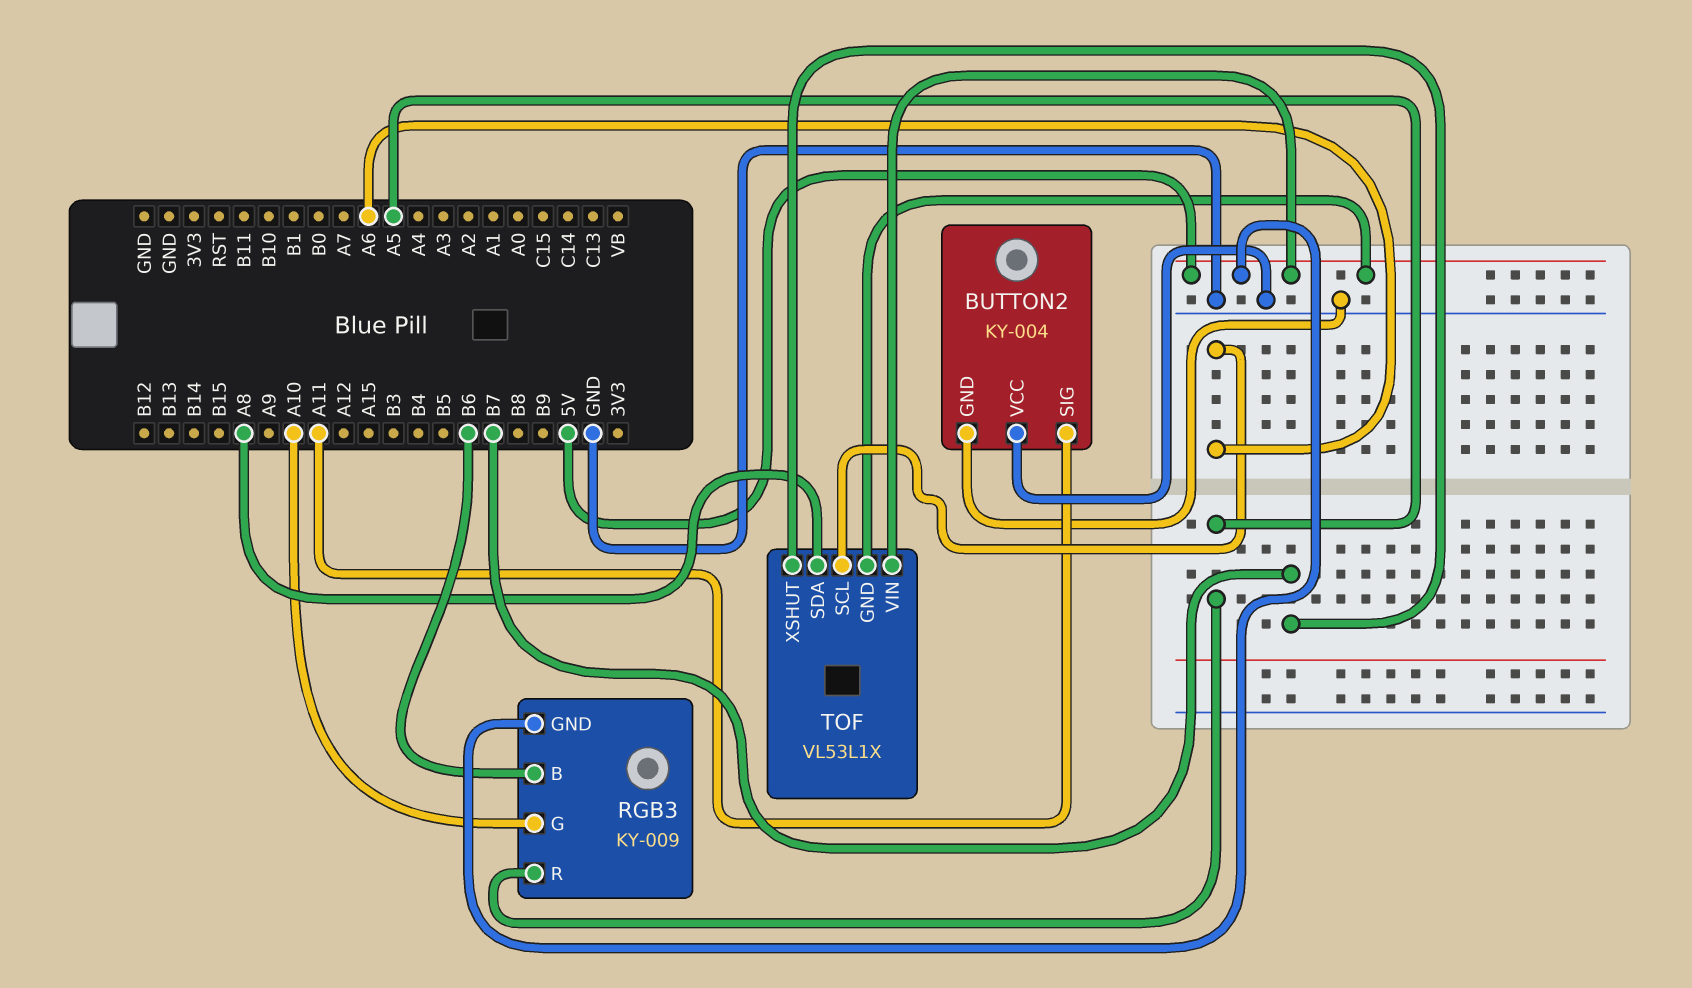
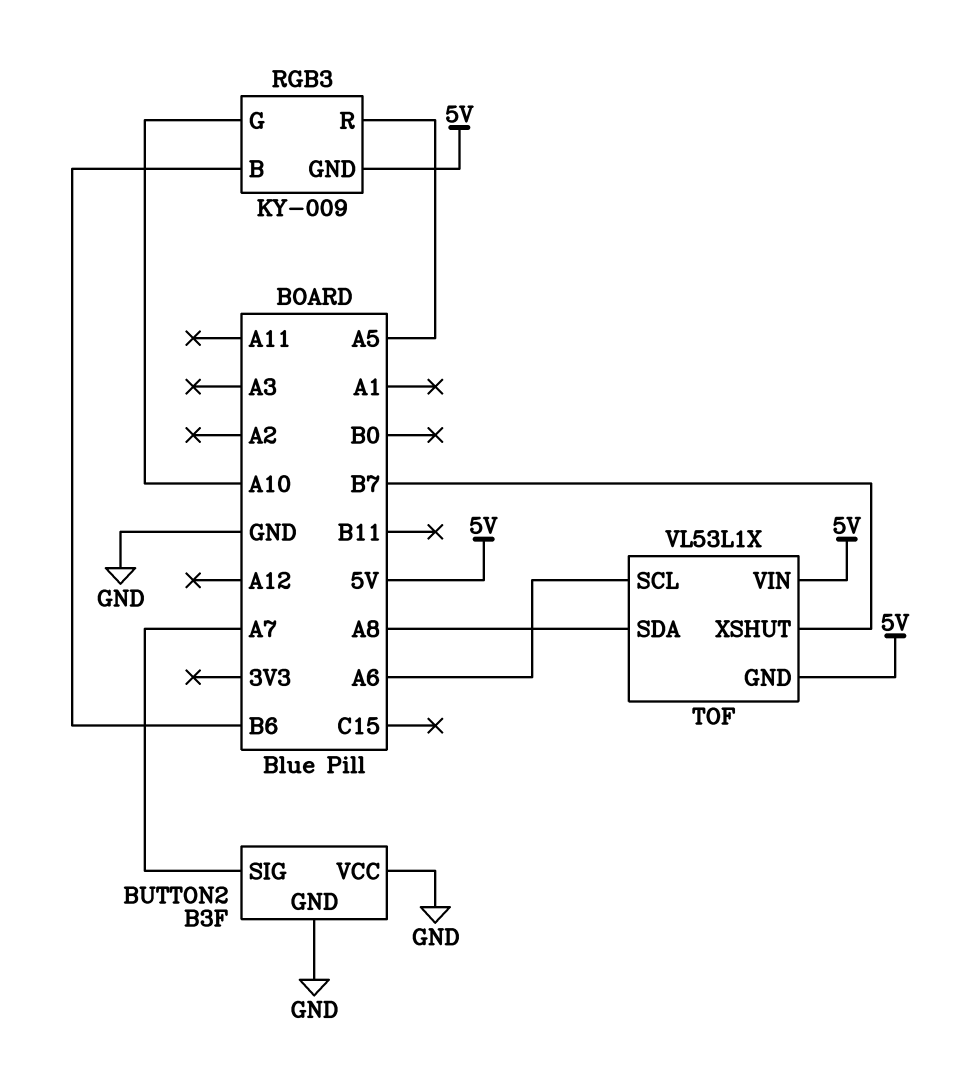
BUTTON2: KY-004 -> B3F
BUTTON2 pin SIG: A11 -> A7

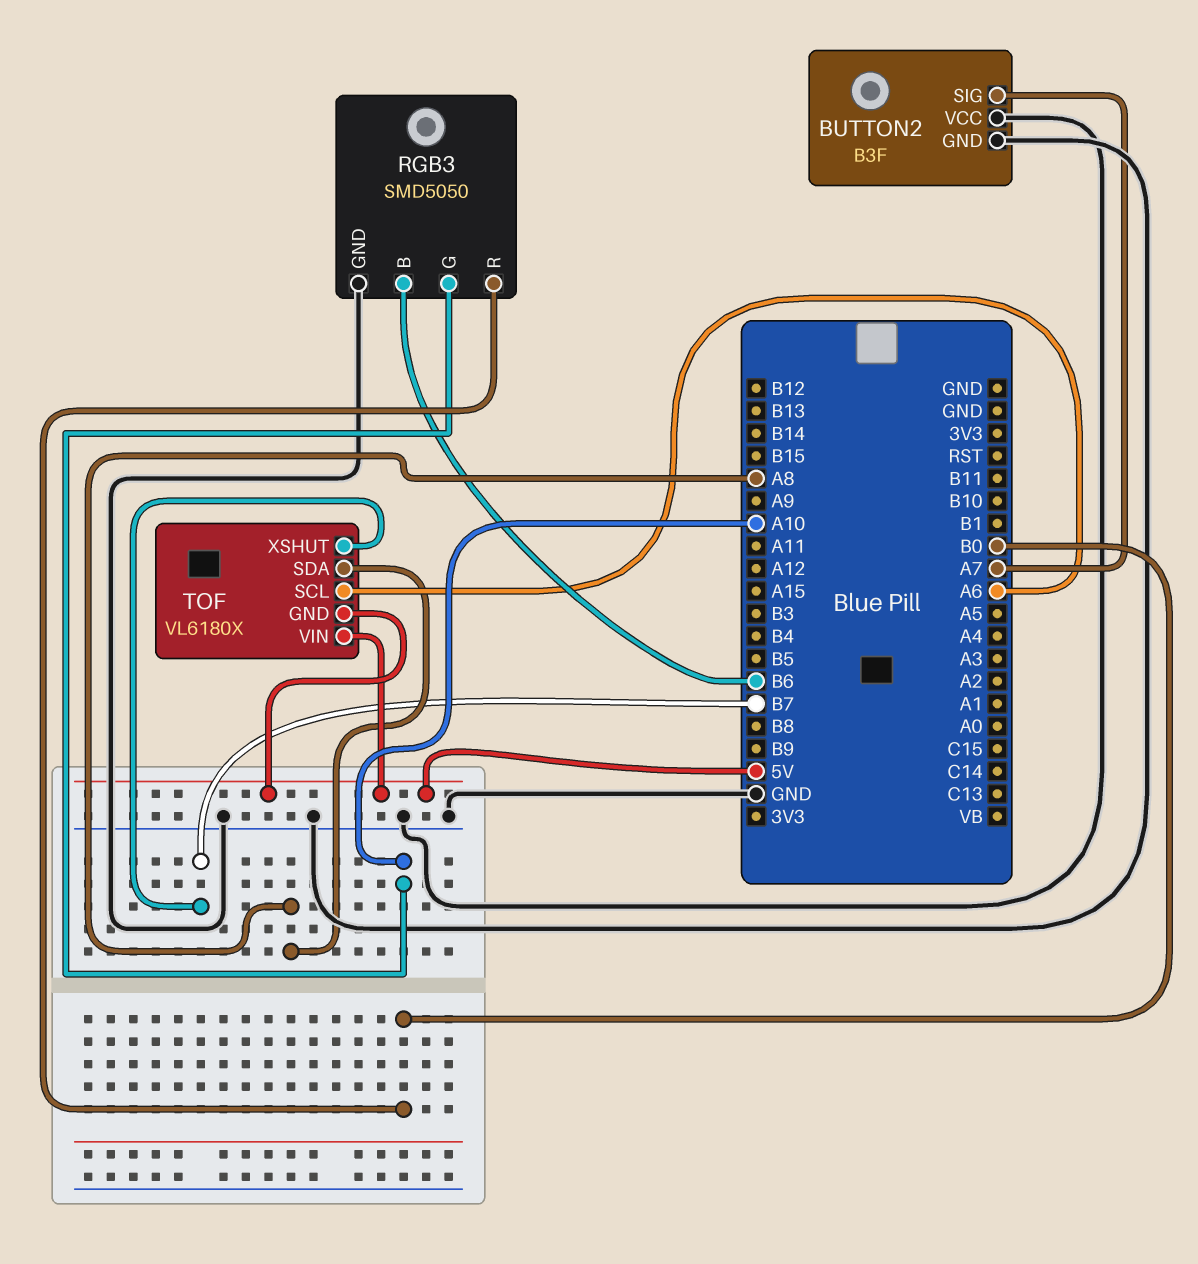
RGB3: KY-009 -> SMD5050
RGB3 pin GND: 5V -> GND
RGB3 pin R: A5 -> B0
TOF: VL53L1X -> VL6180X

